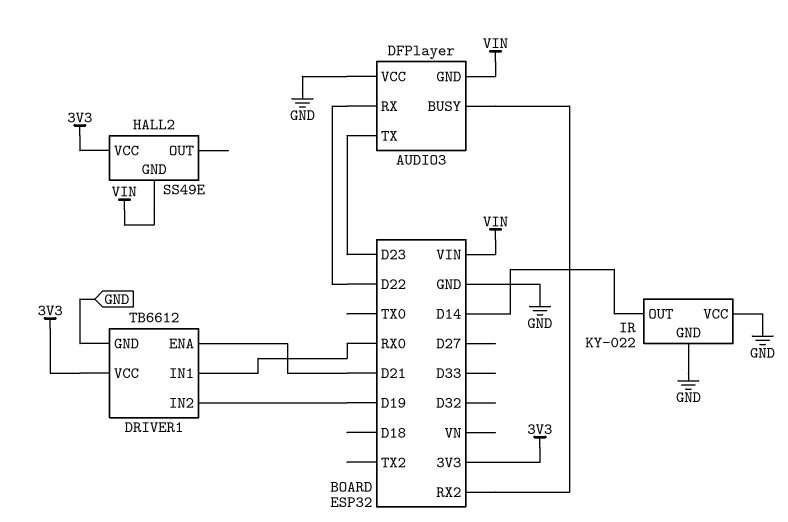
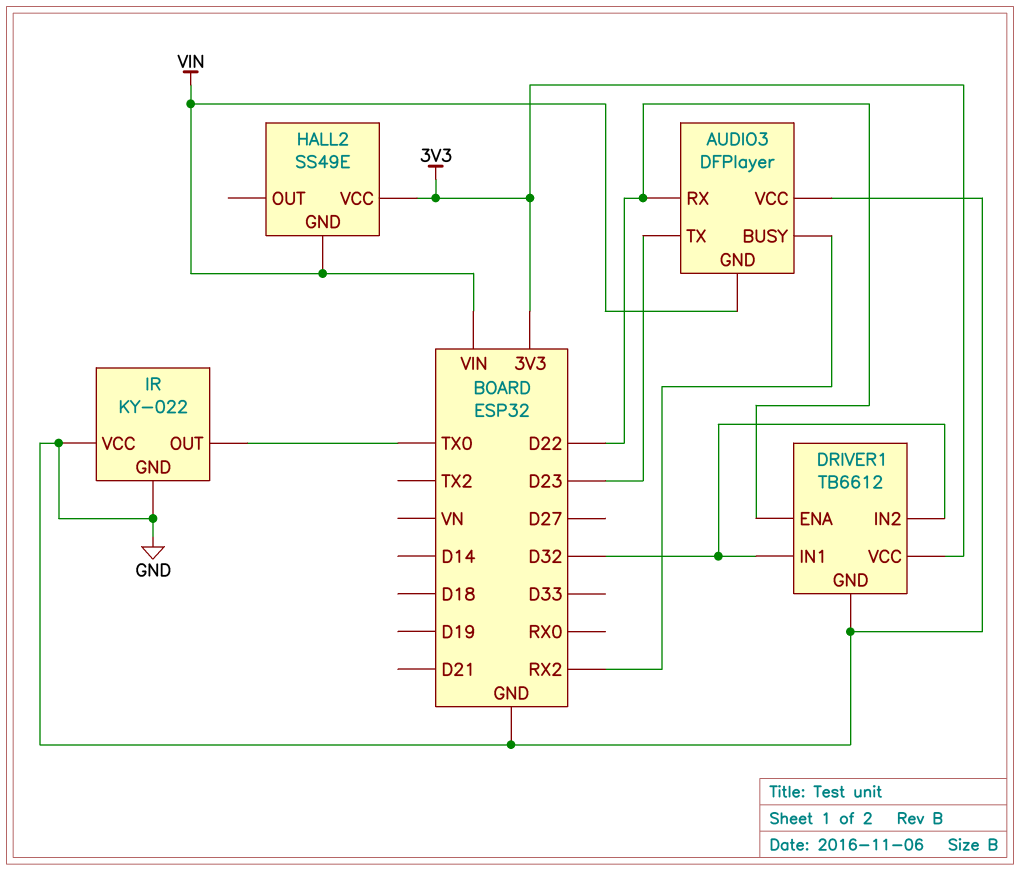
DRIVER1 pin ENA: D21 -> D22
DRIVER1 pin IN1: RX0 -> D32
DRIVER1 pin IN2: D19 -> D32
IR pin OUT: D14 -> TX0

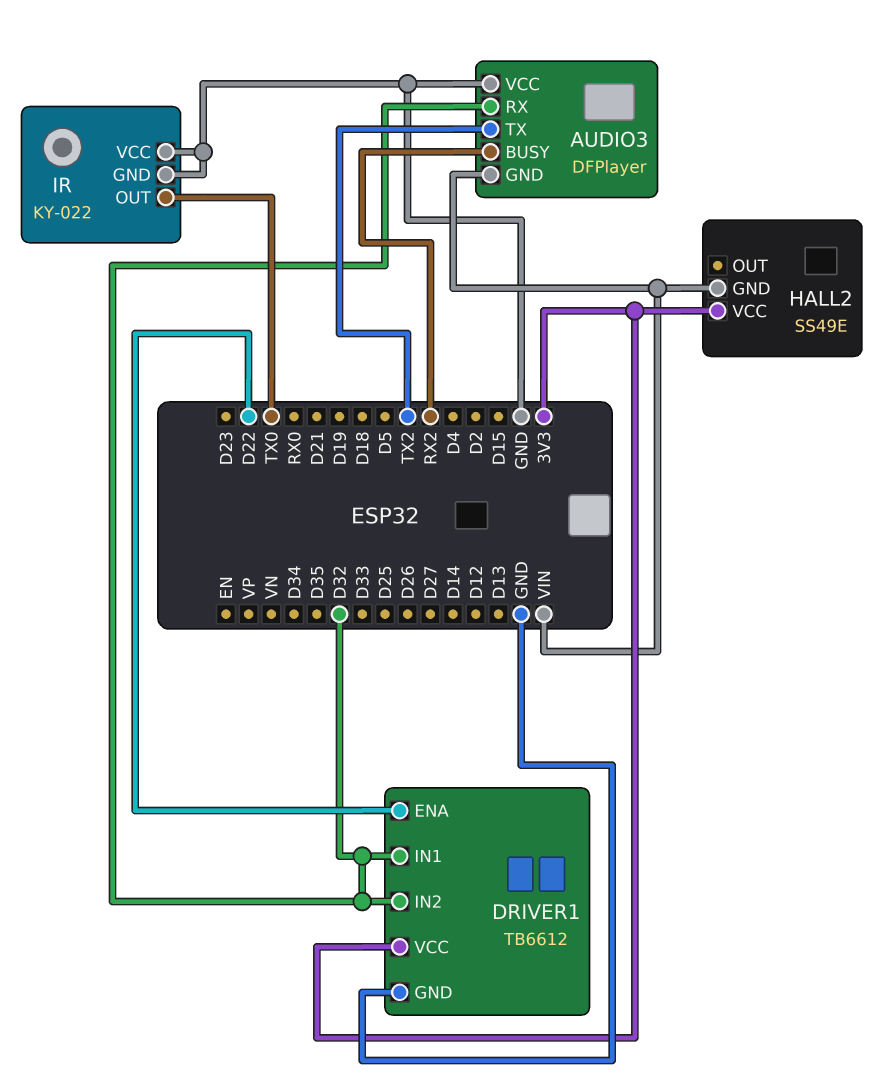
AUDIO3 pin RX: D22 -> D32
AUDIO3 pin TX: D23 -> TX2

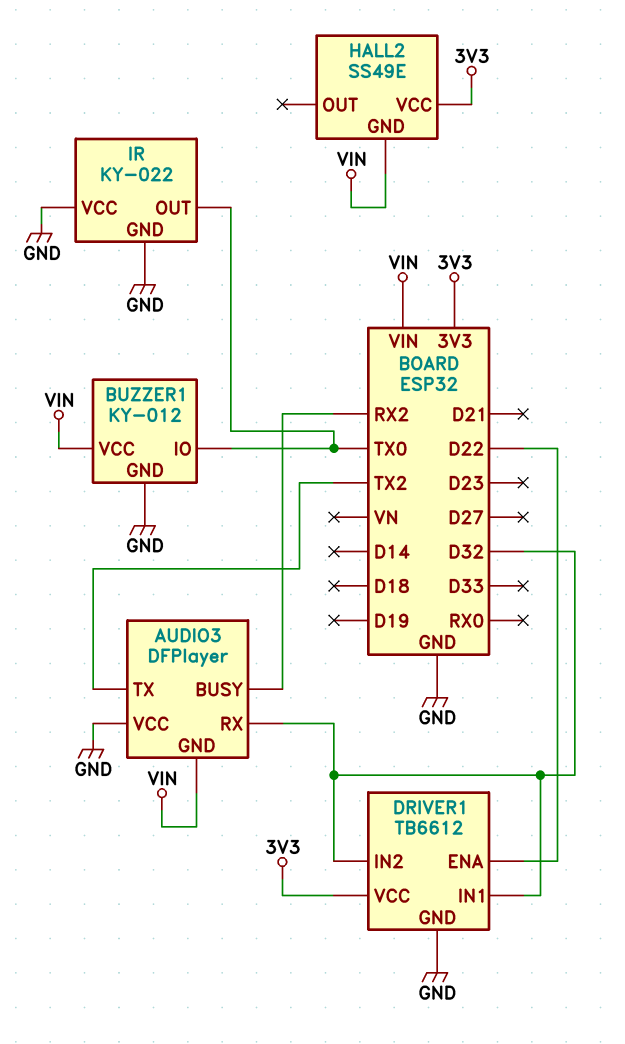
BUZZER1: none -> KY-012
BUZZER1 pin GND: none -> GND
BUZZER1 pin IO: none -> TX0
BUZZER1 pin VCC: none -> VIN

